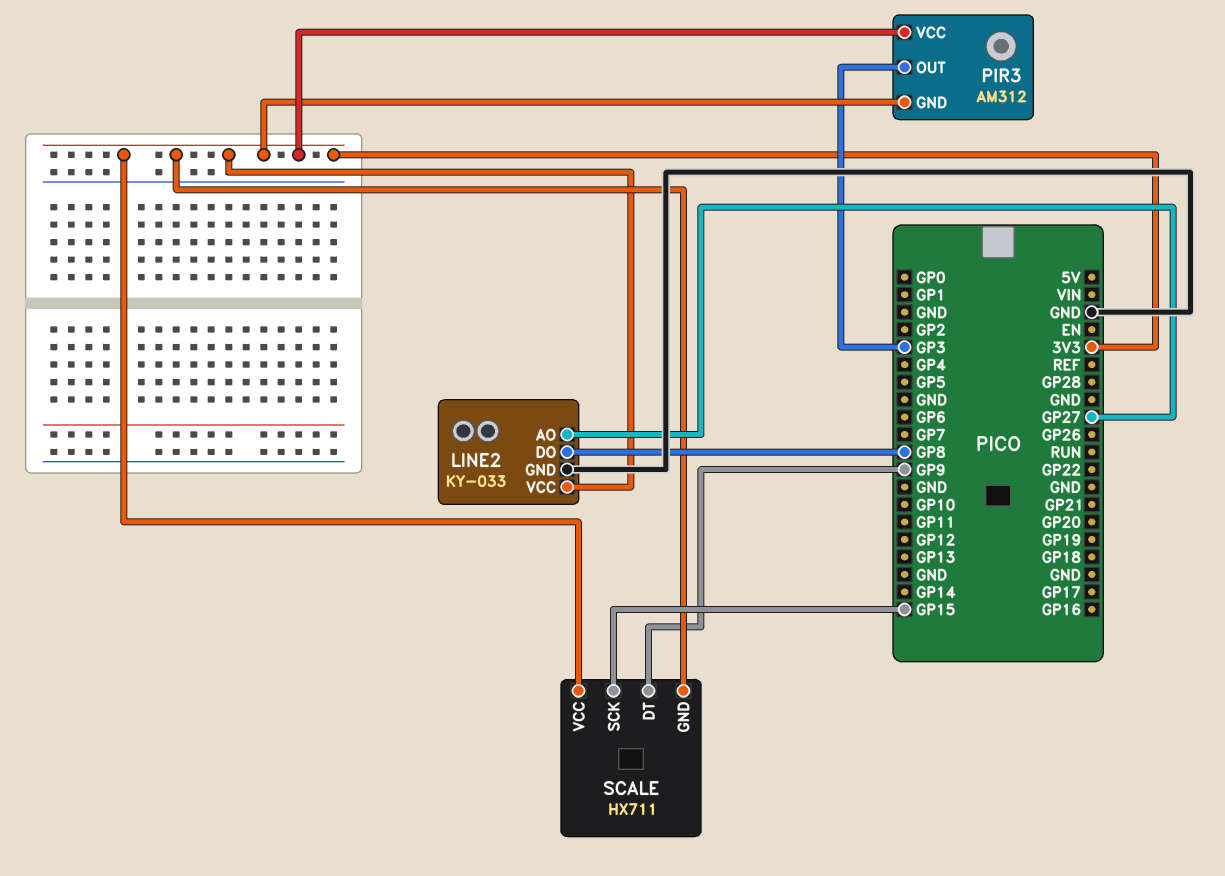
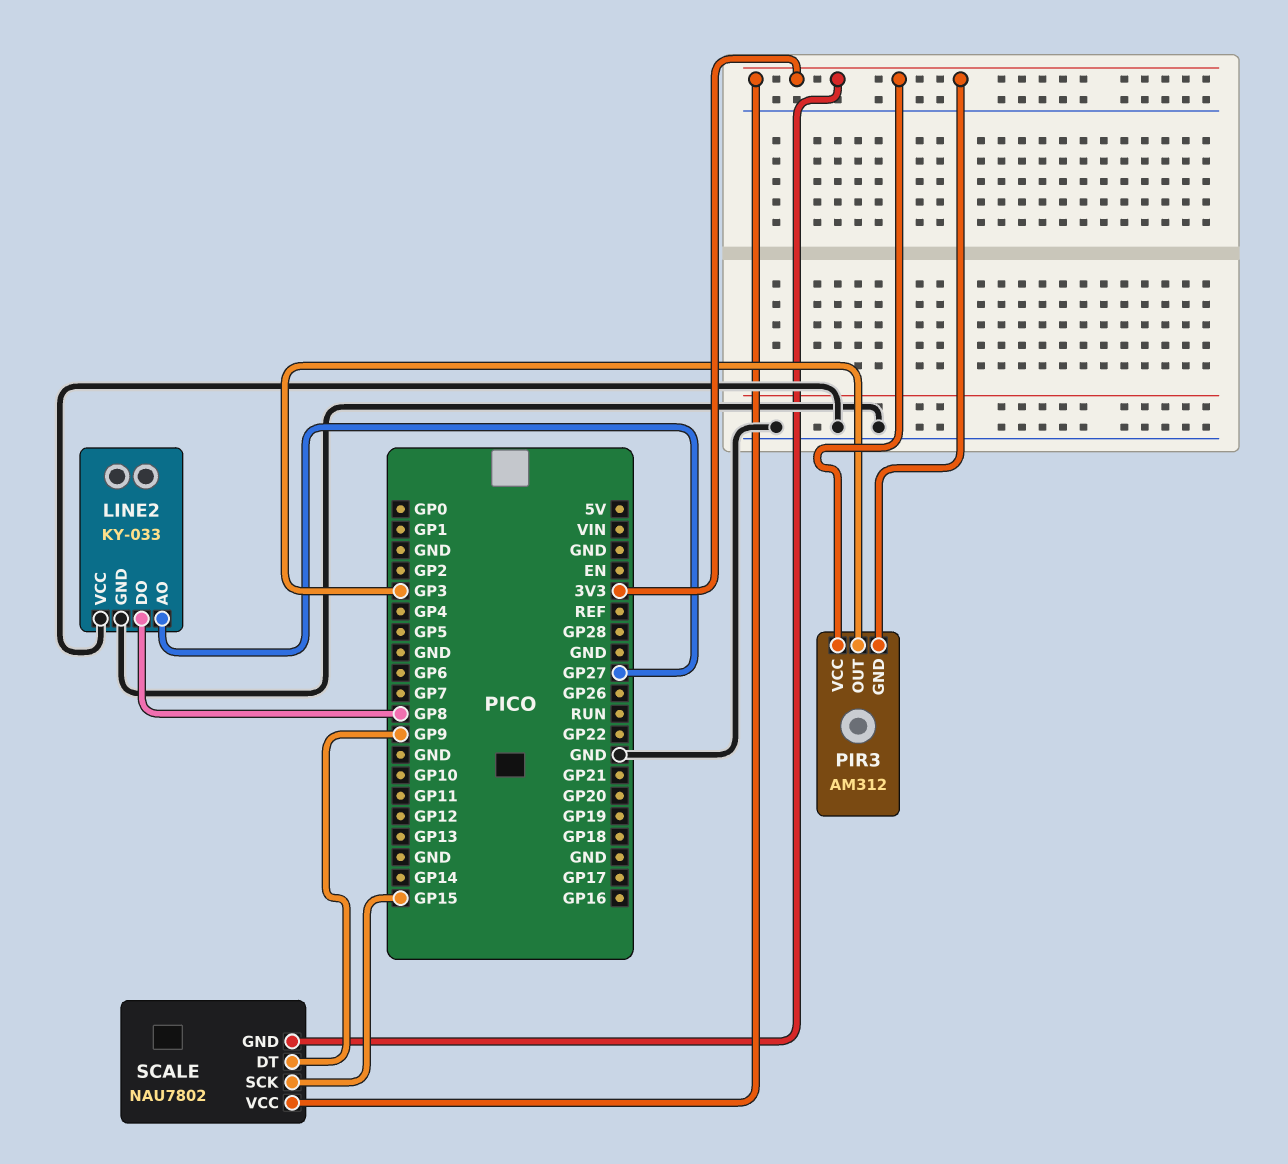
LINE2 pin VCC: 3V3 -> GND
SCALE: HX711 -> NAU7802

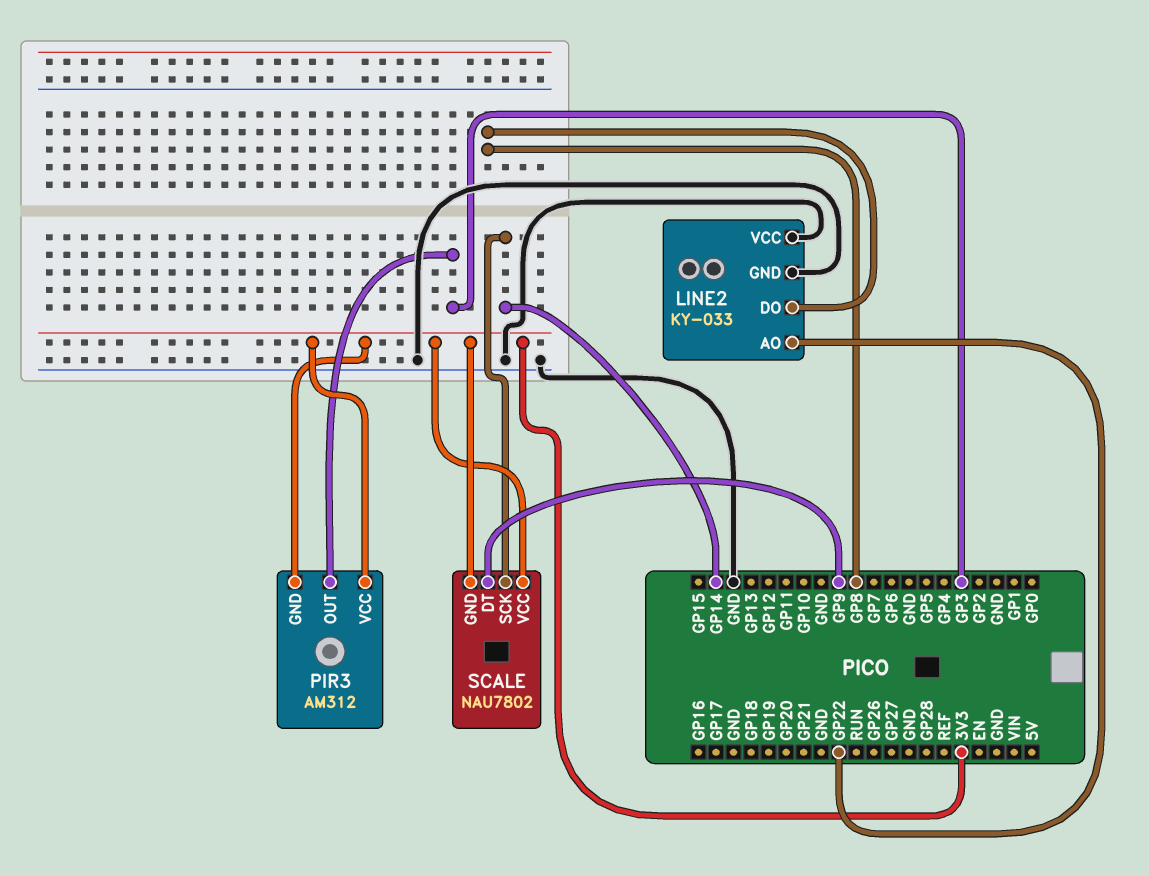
LINE2 pin AO: GP27 -> GP22
SCALE pin SCK: GP15 -> GP14

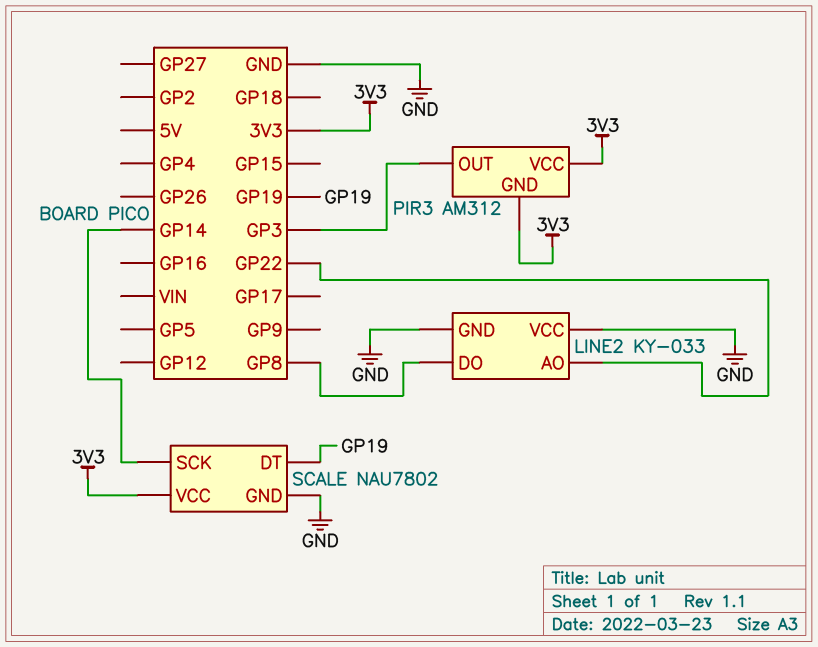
SCALE pin DT: GP9 -> GP19
SCALE pin GND: 3V3 -> GND

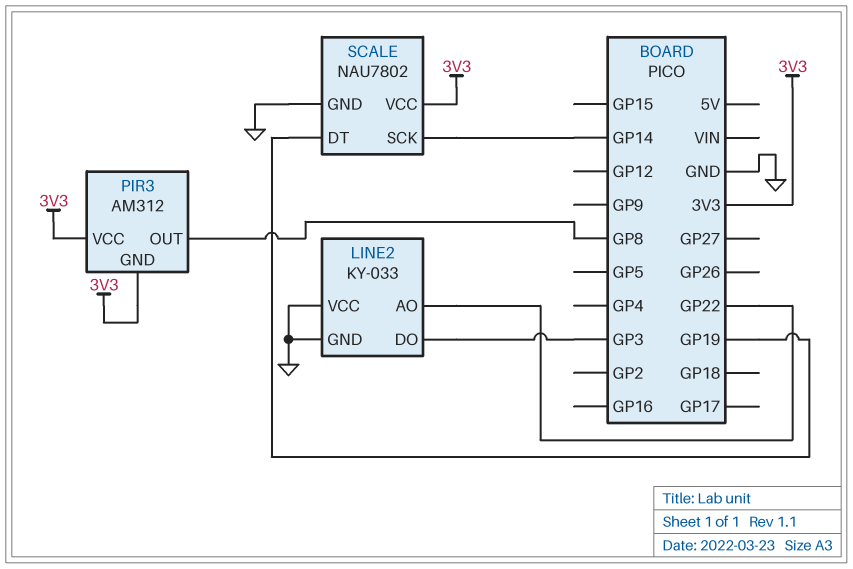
LINE2 pin DO: GP8 -> GP3
PIR3 pin OUT: GP3 -> GP8

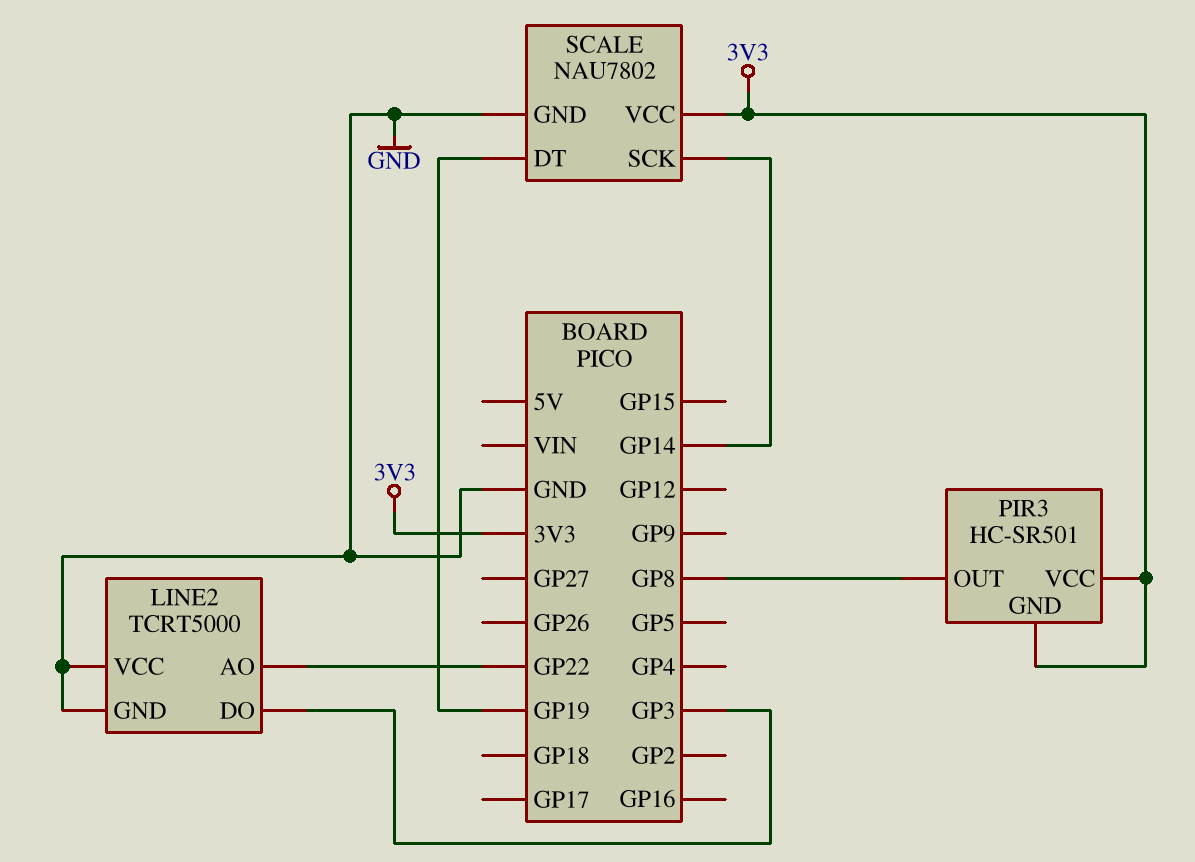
LINE2: KY-033 -> TCRT5000
PIR3: AM312 -> HC-SR501

